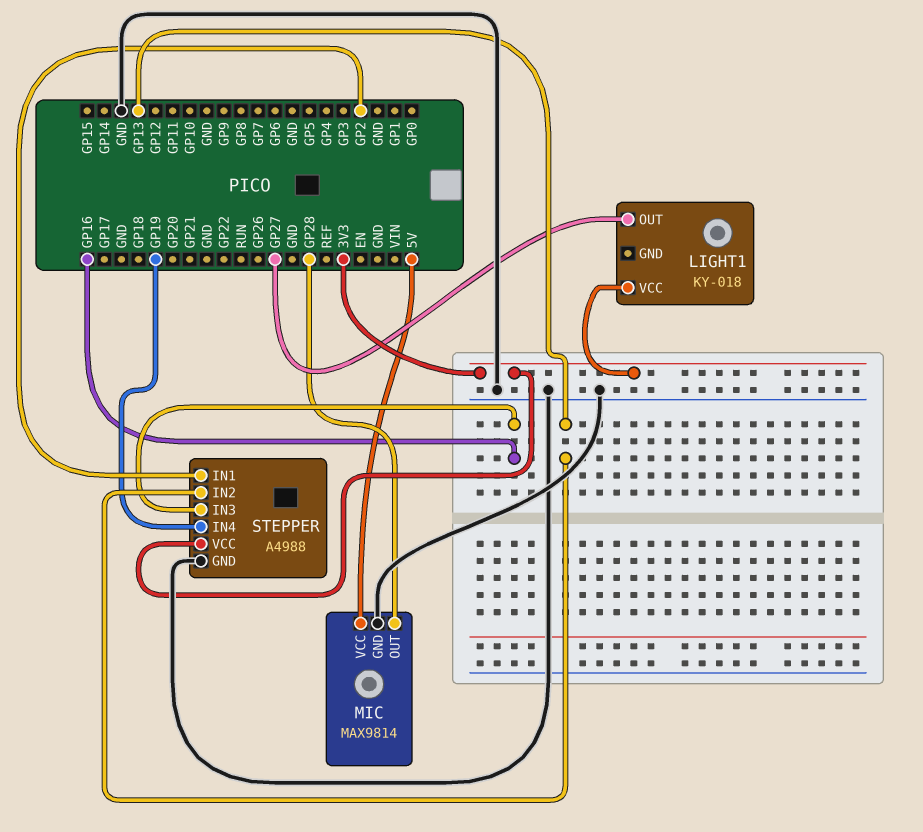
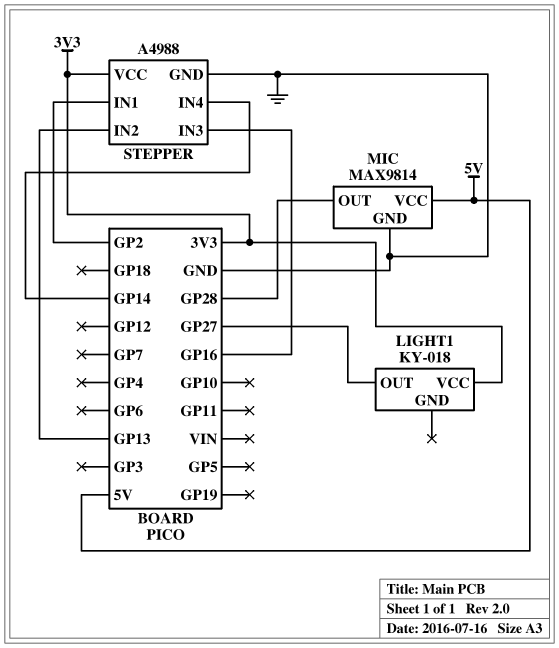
STEPPER pin IN4: GP19 -> GP14

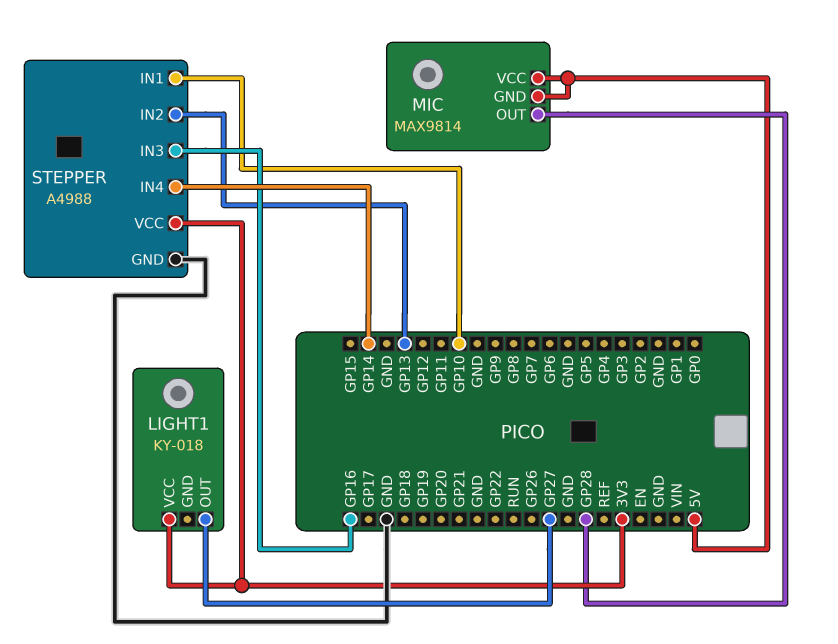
MIC pin GND: GND -> 5V
STEPPER pin IN1: GP2 -> GP10

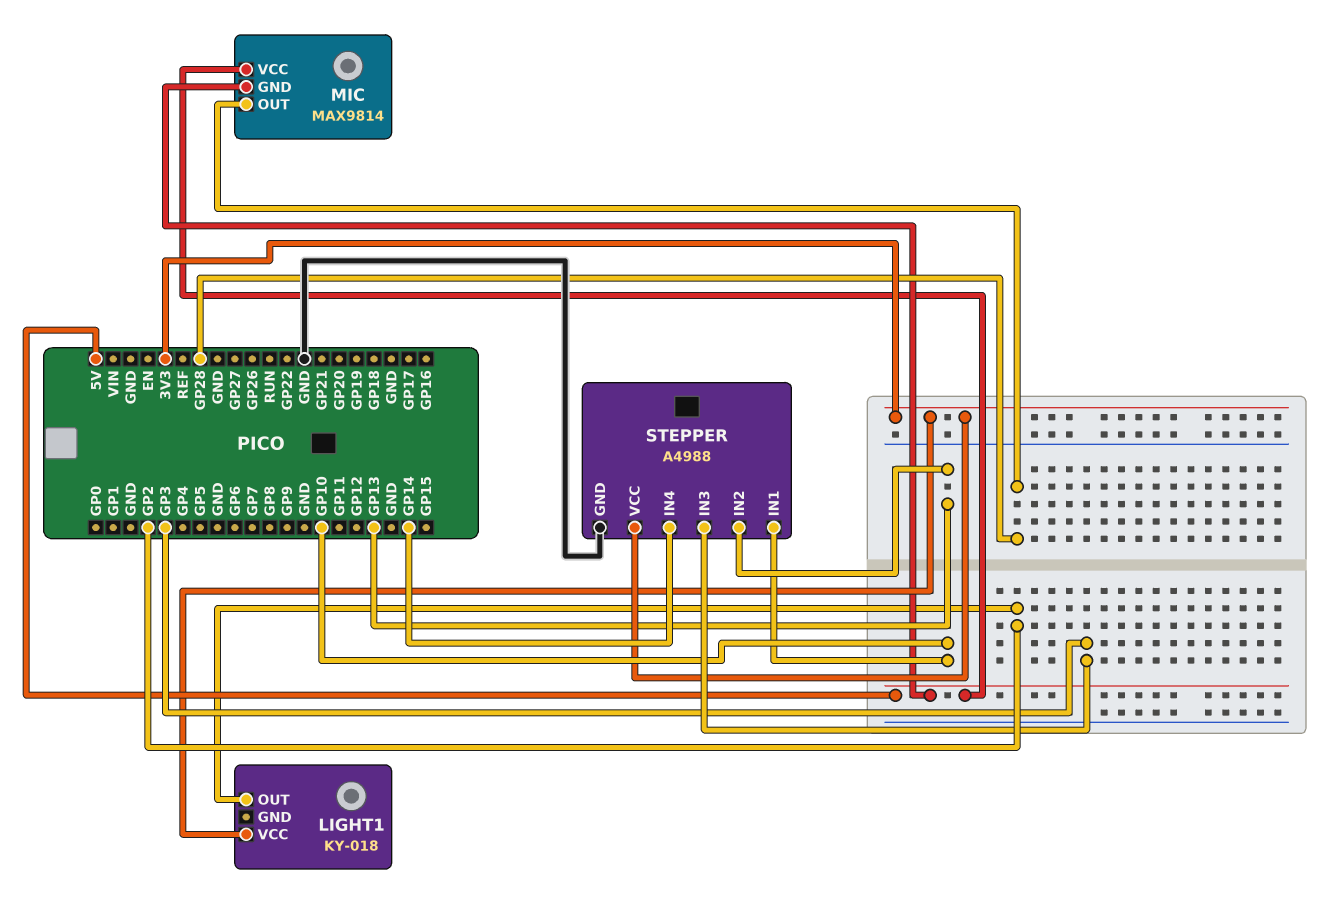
LIGHT1 pin OUT: GP27 -> GP2
STEPPER pin IN3: GP16 -> GP3

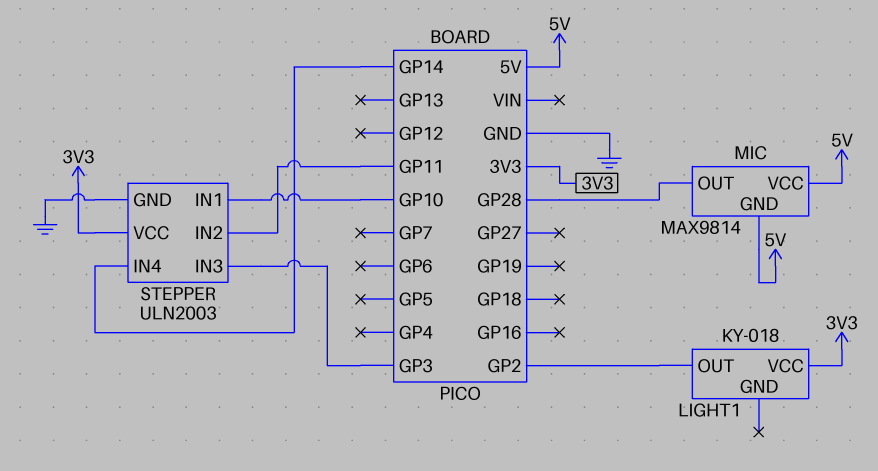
STEPPER: A4988 -> ULN2003
STEPPER pin IN2: GP13 -> GP11

